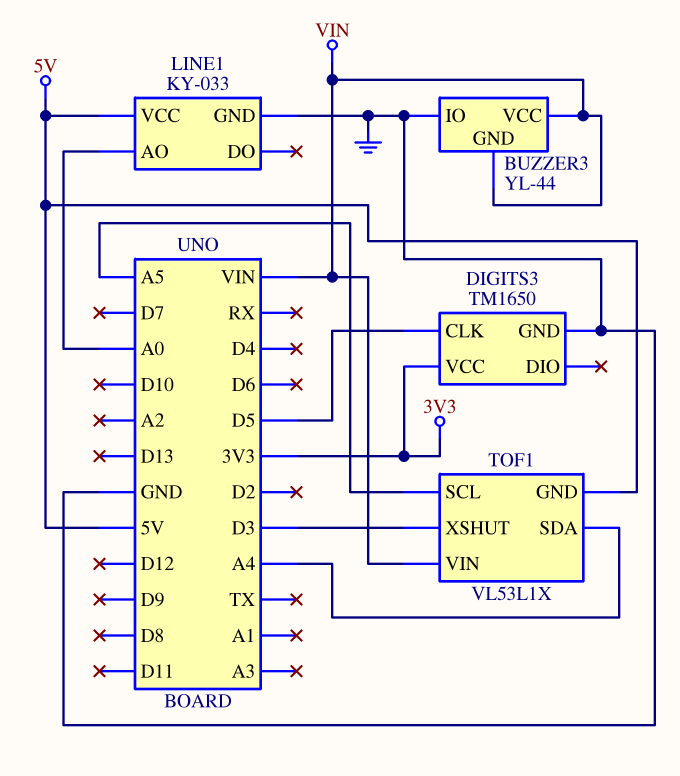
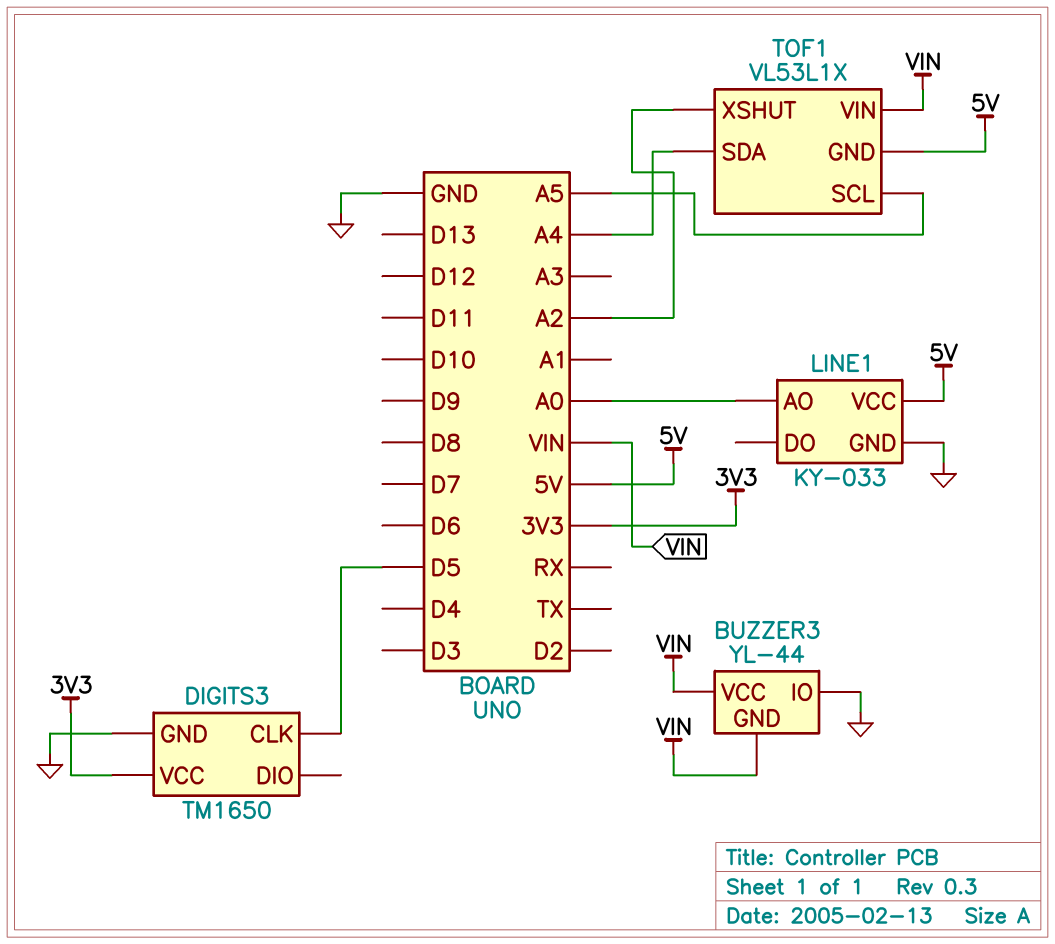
TOF1 pin XSHUT: D3 -> A2

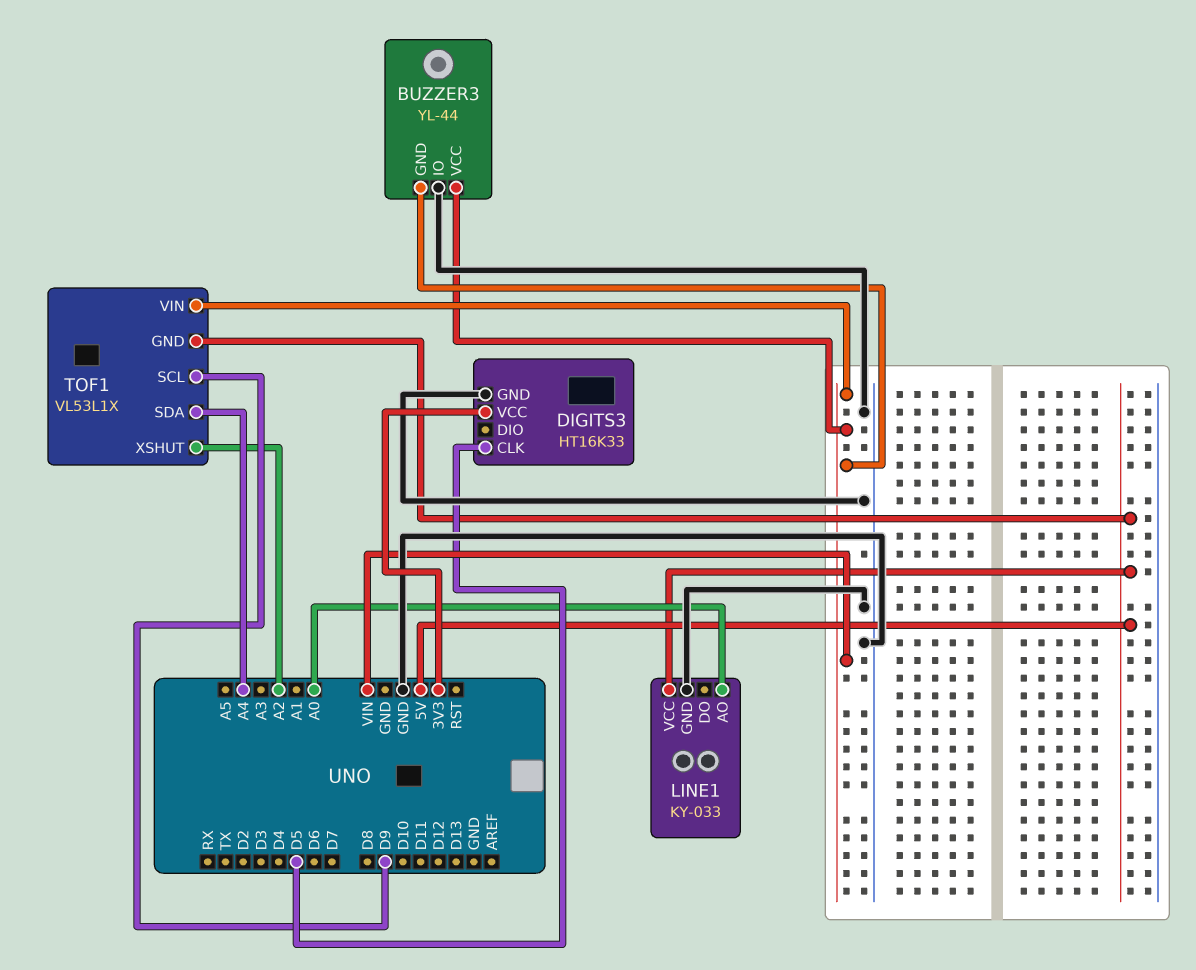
DIGITS3: TM1650 -> HT16K33
TOF1 pin SCL: A5 -> D9

